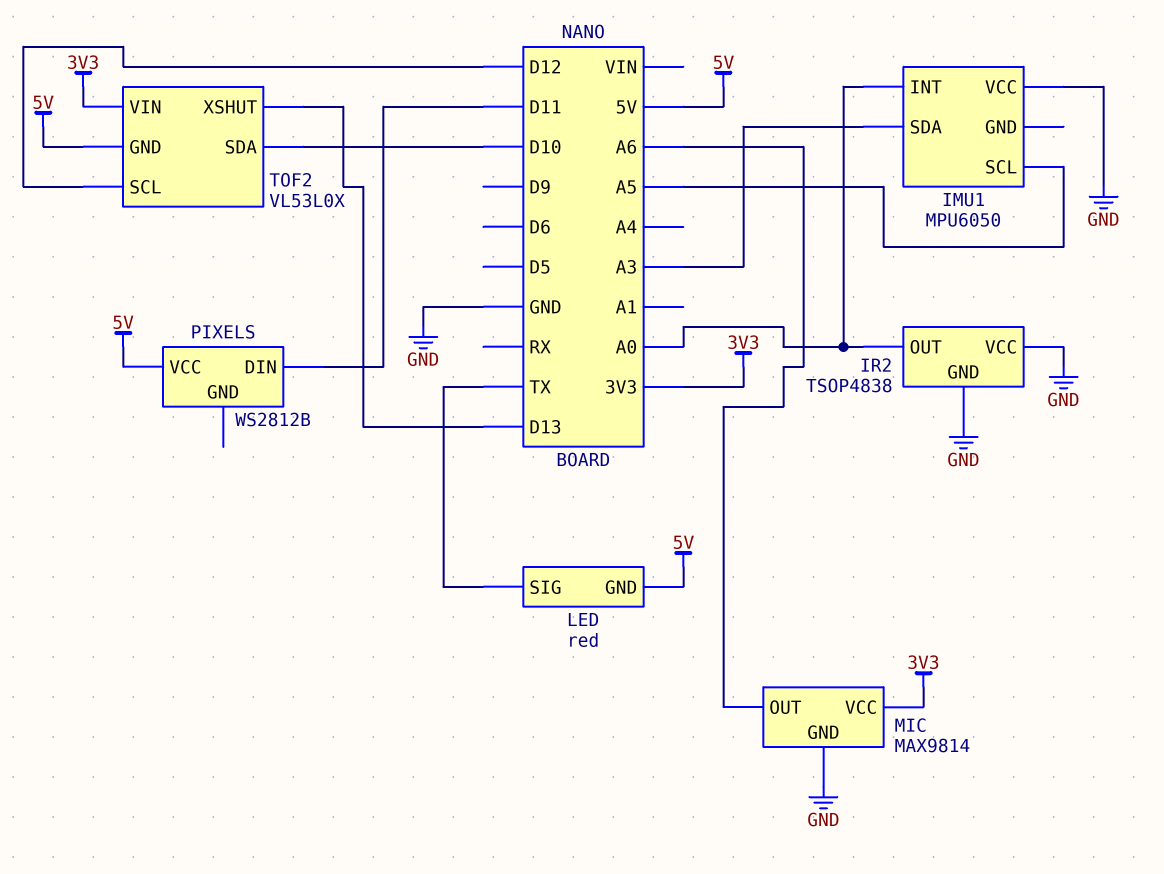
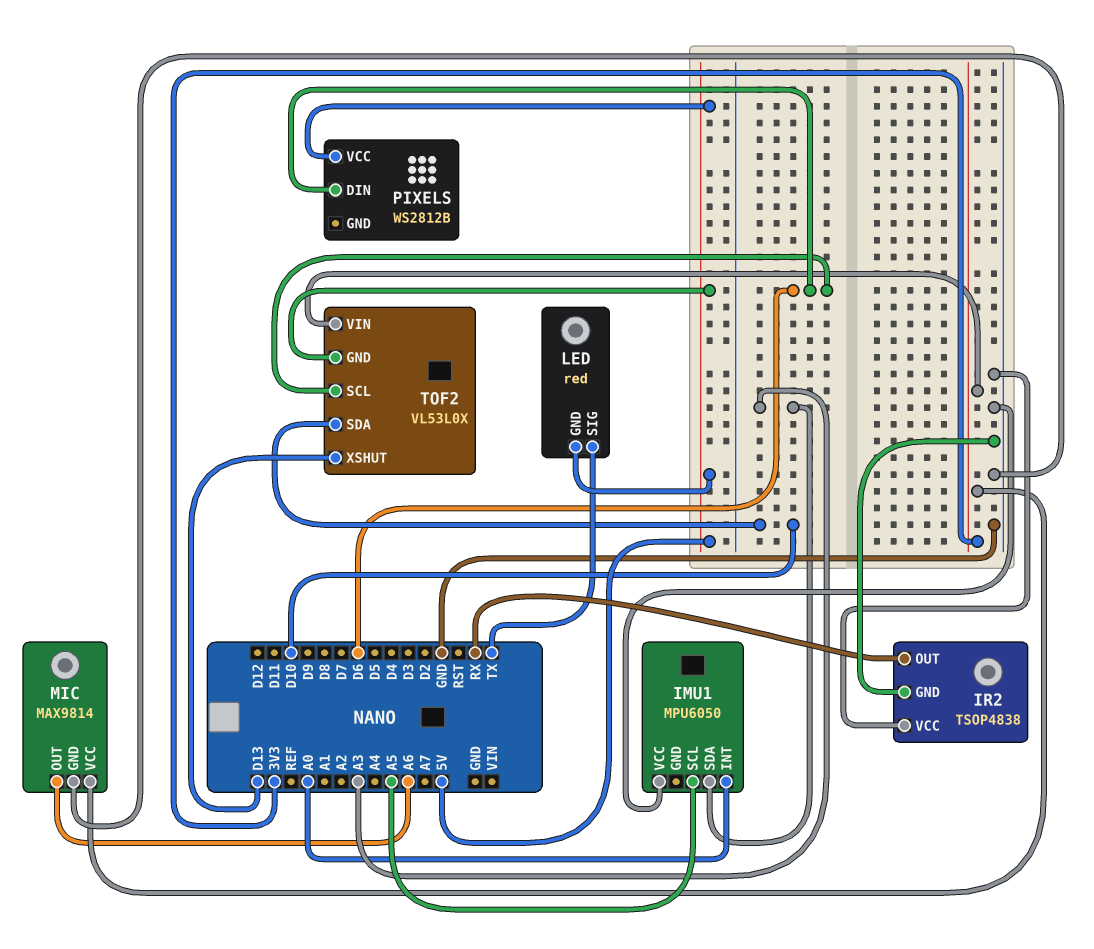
IR2 pin OUT: A0 -> RX
PIXELS pin DIN: D11 -> D6
TOF2 pin SCL: D12 -> D6

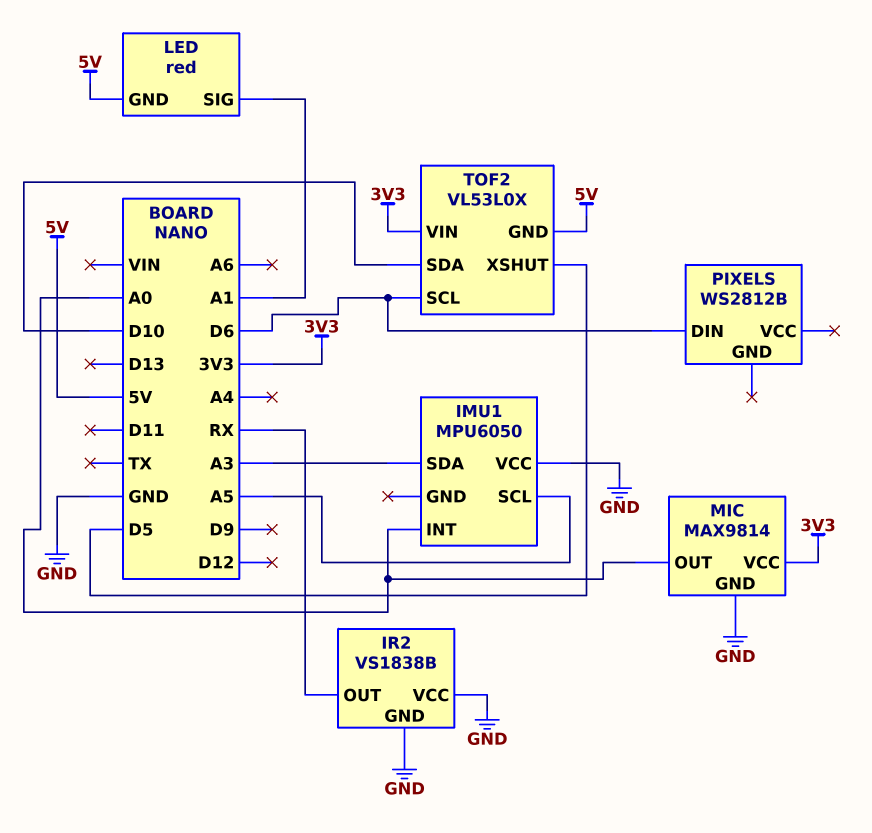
IR2: TSOP4838 -> VS1838B
LED pin SIG: TX -> A1
MIC pin OUT: A6 -> A0
PIXELS pin VCC: 5V -> none
TOF2 pin XSHUT: D13 -> D5

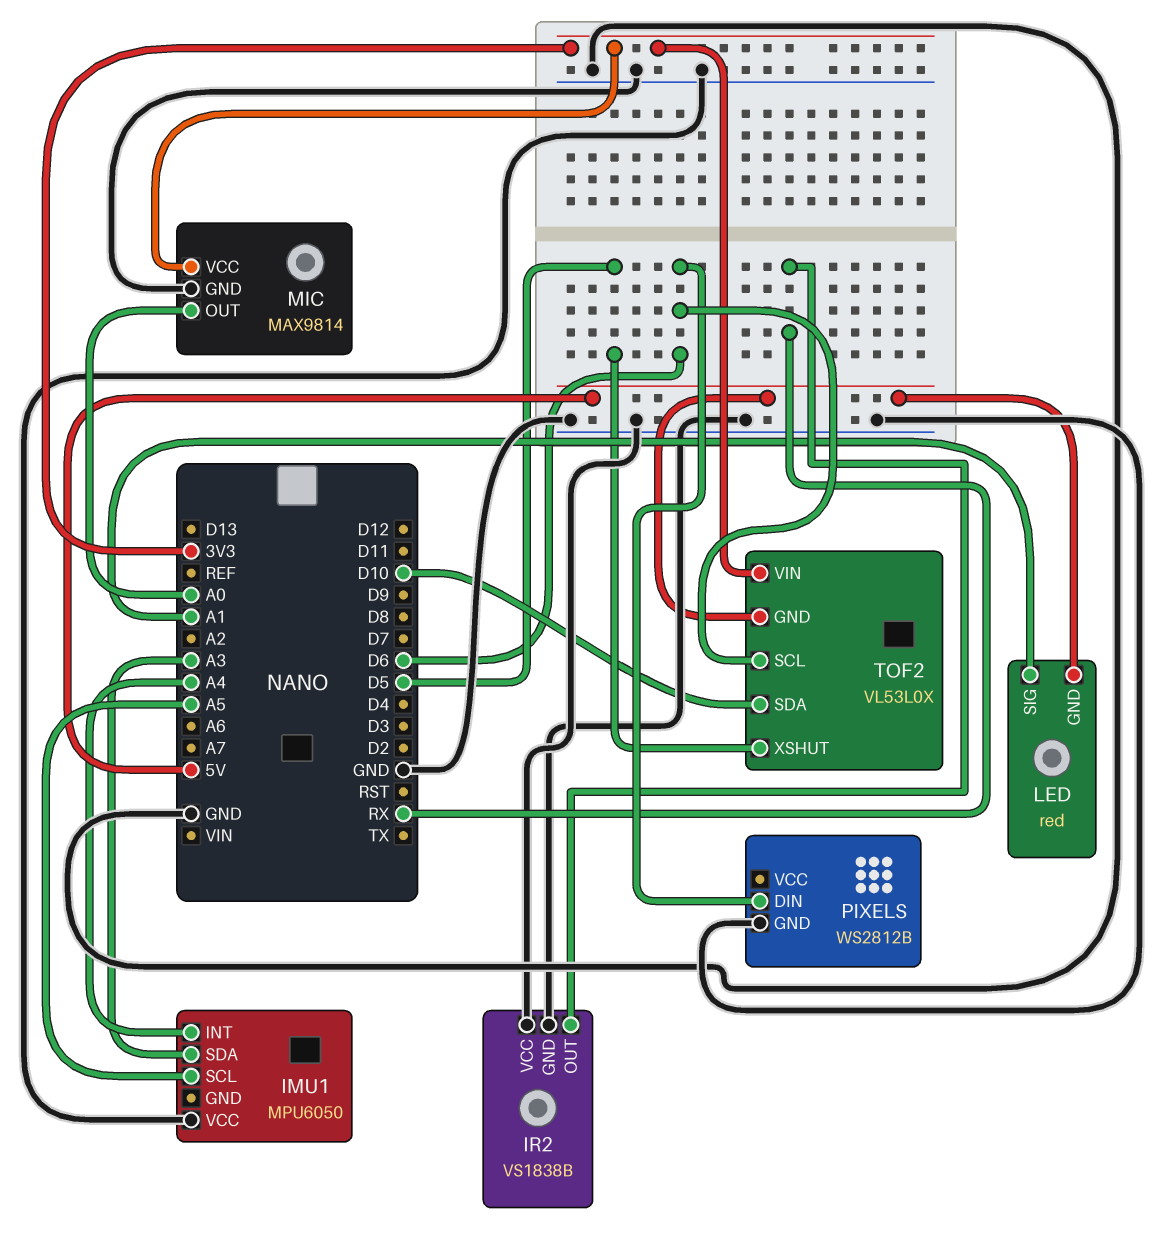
IMU1 pin INT: A0 -> A4
PIXELS pin GND: none -> GND

